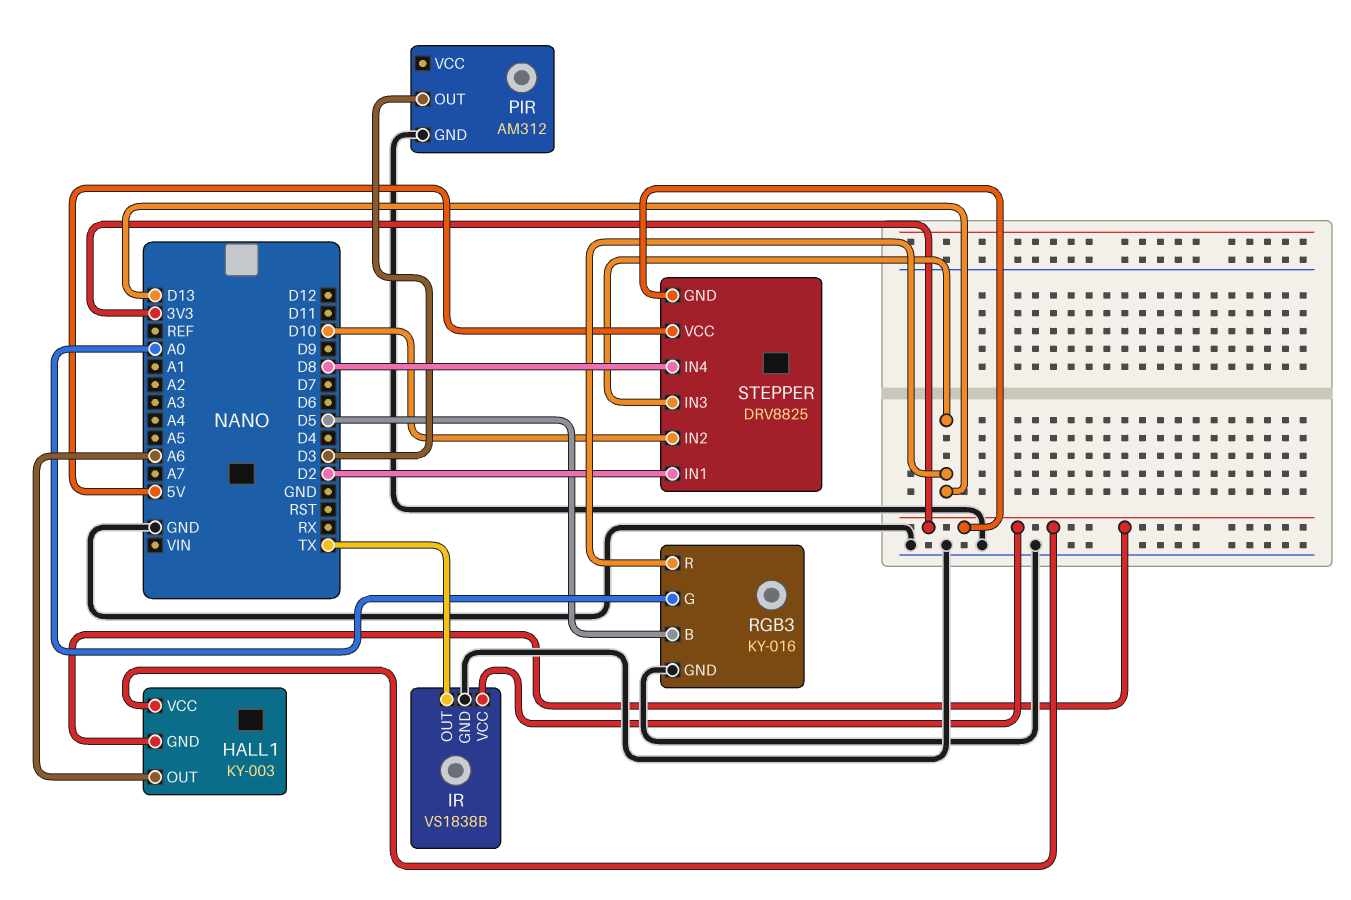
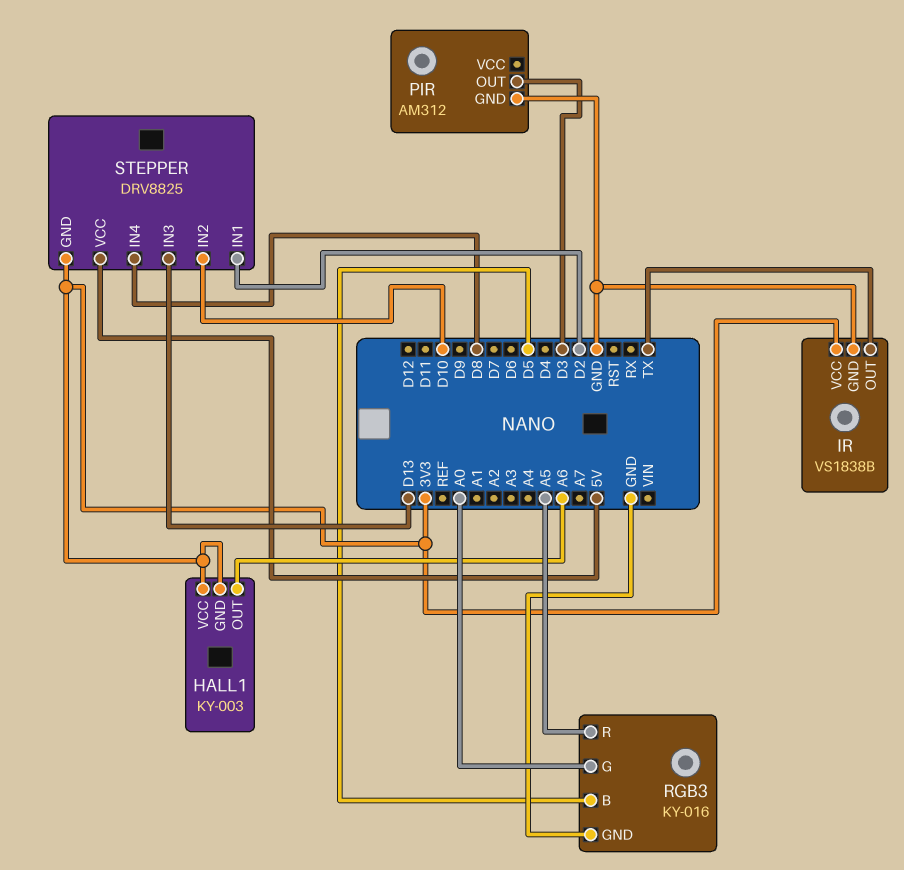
RGB3 pin R: D13 -> A5

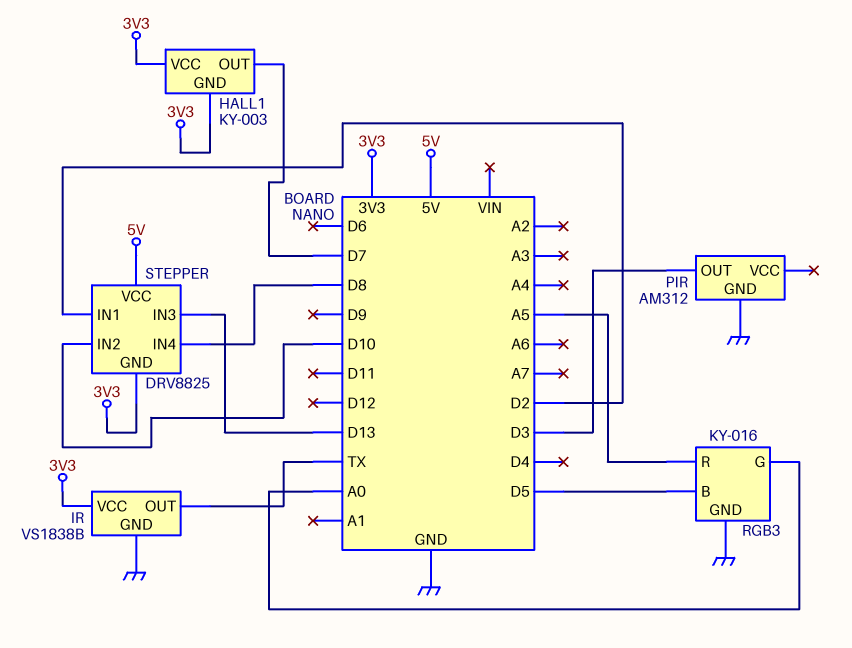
HALL1 pin OUT: A6 -> D7

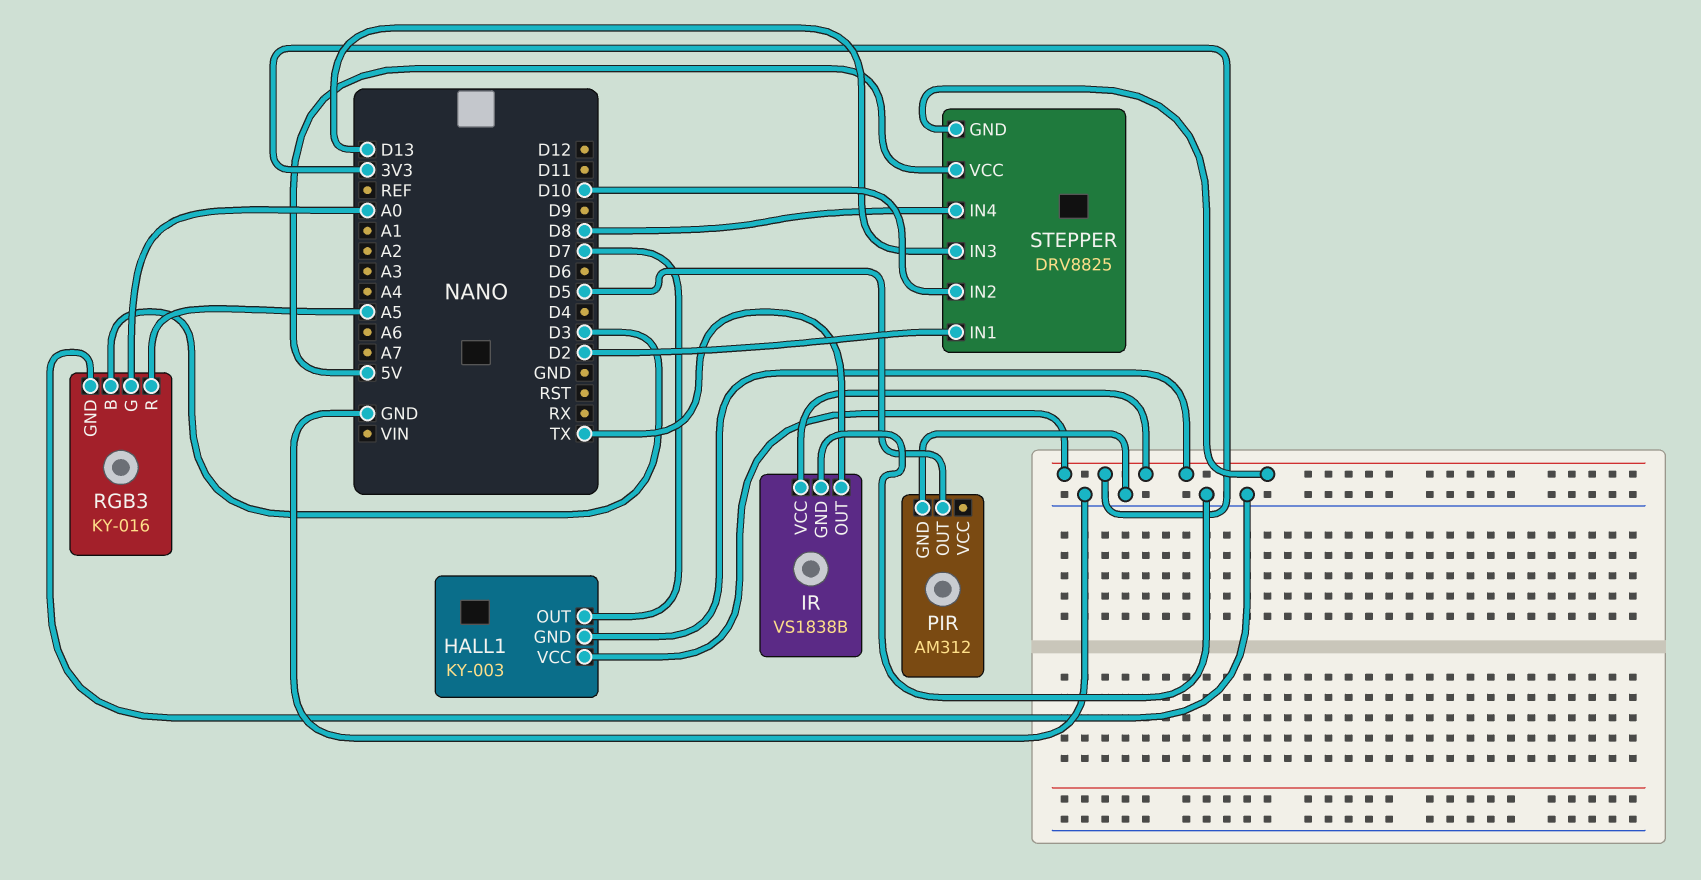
PIR pin OUT: D3 -> D5
RGB3 pin B: D5 -> D3

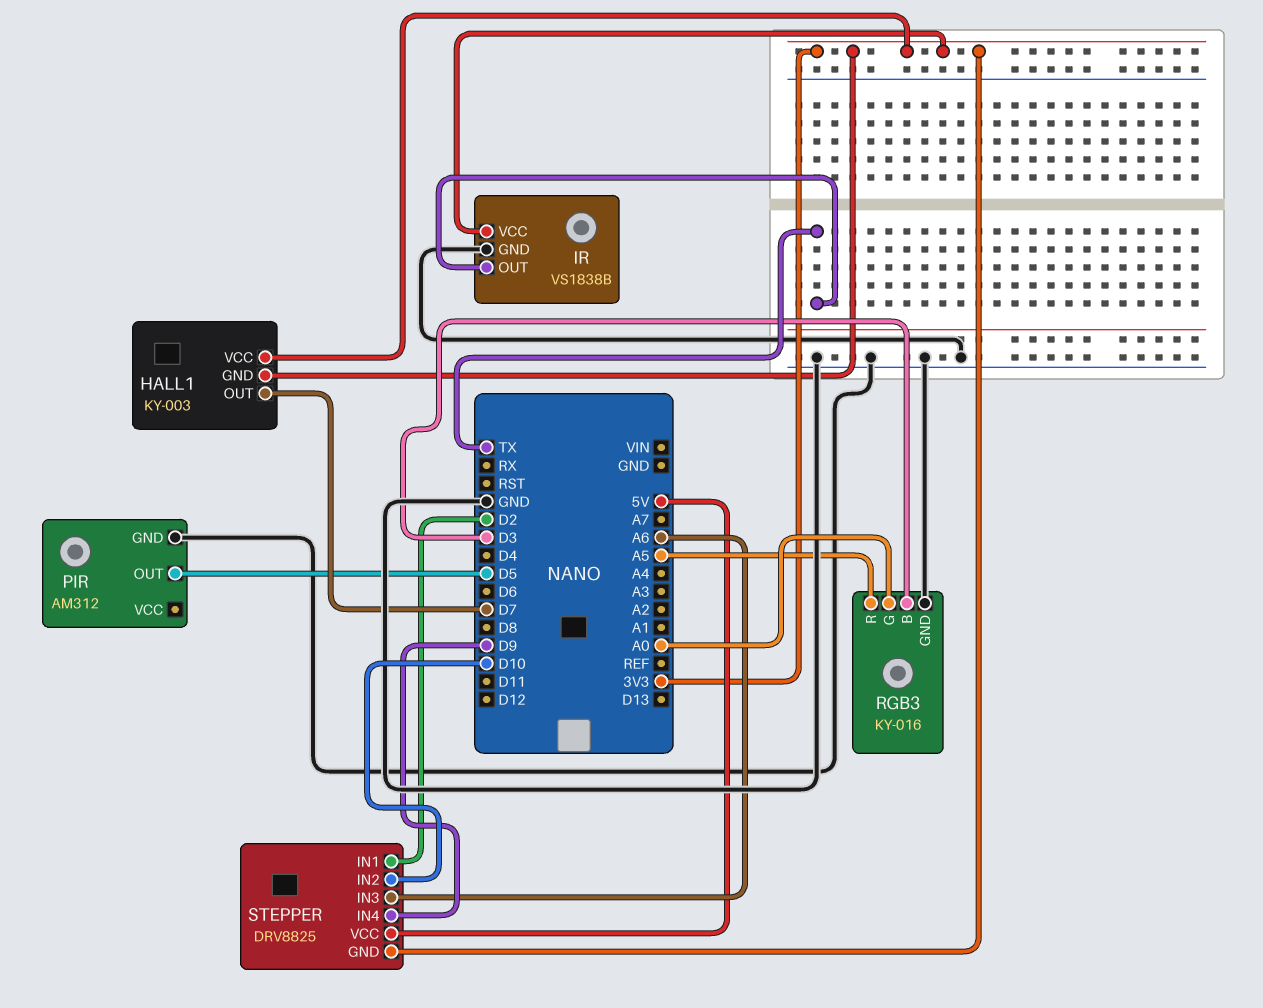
STEPPER pin IN3: D13 -> A6
STEPPER pin IN4: D8 -> D9

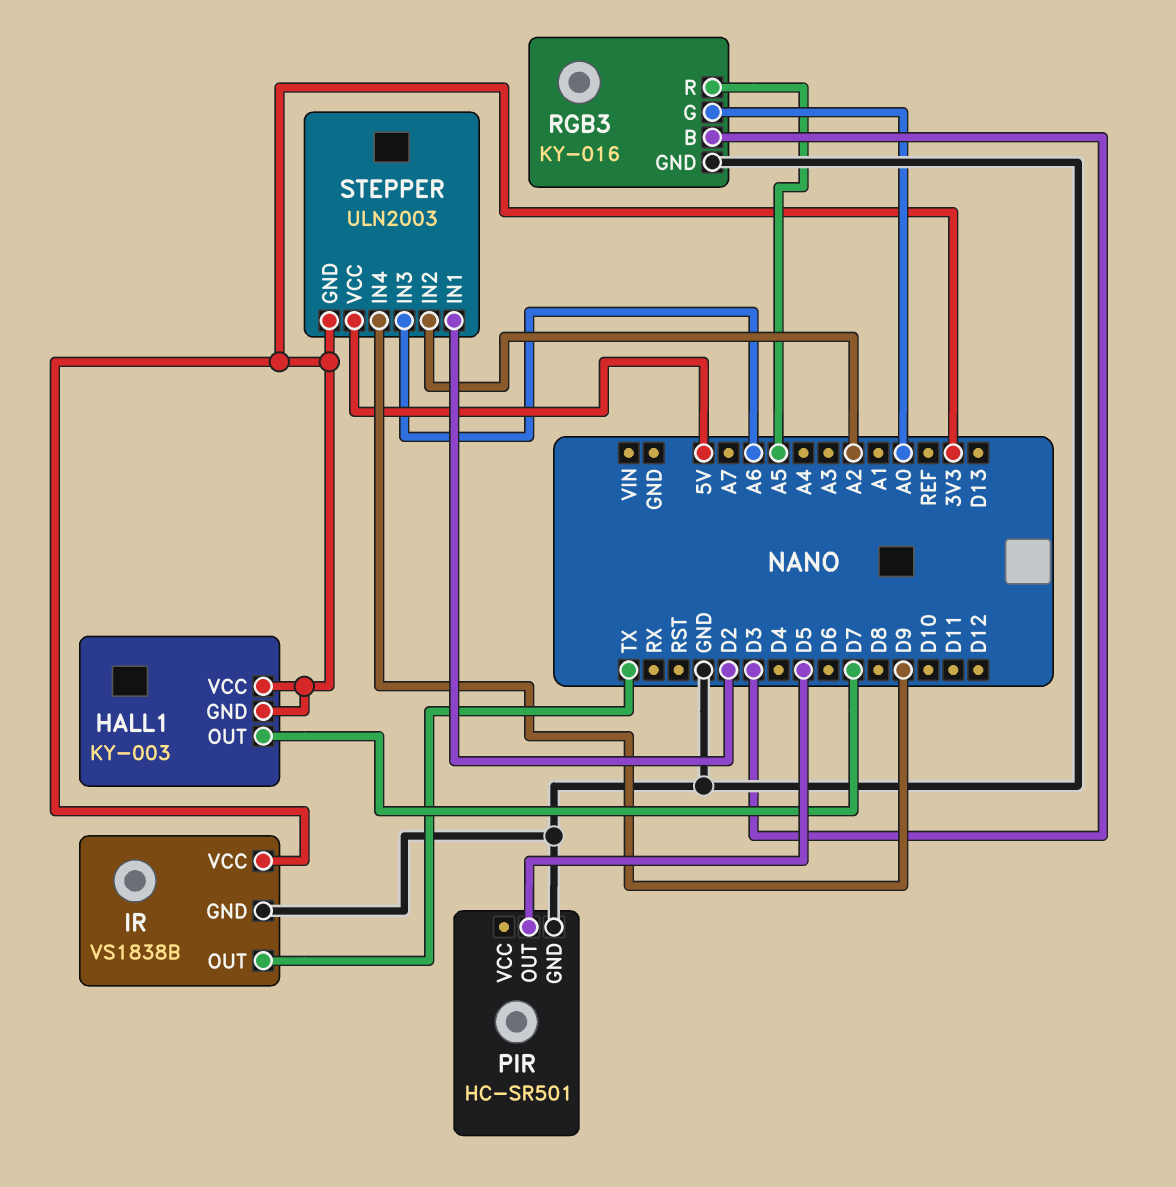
PIR: AM312 -> HC-SR501
STEPPER: DRV8825 -> ULN2003
STEPPER pin IN2: D10 -> A2

